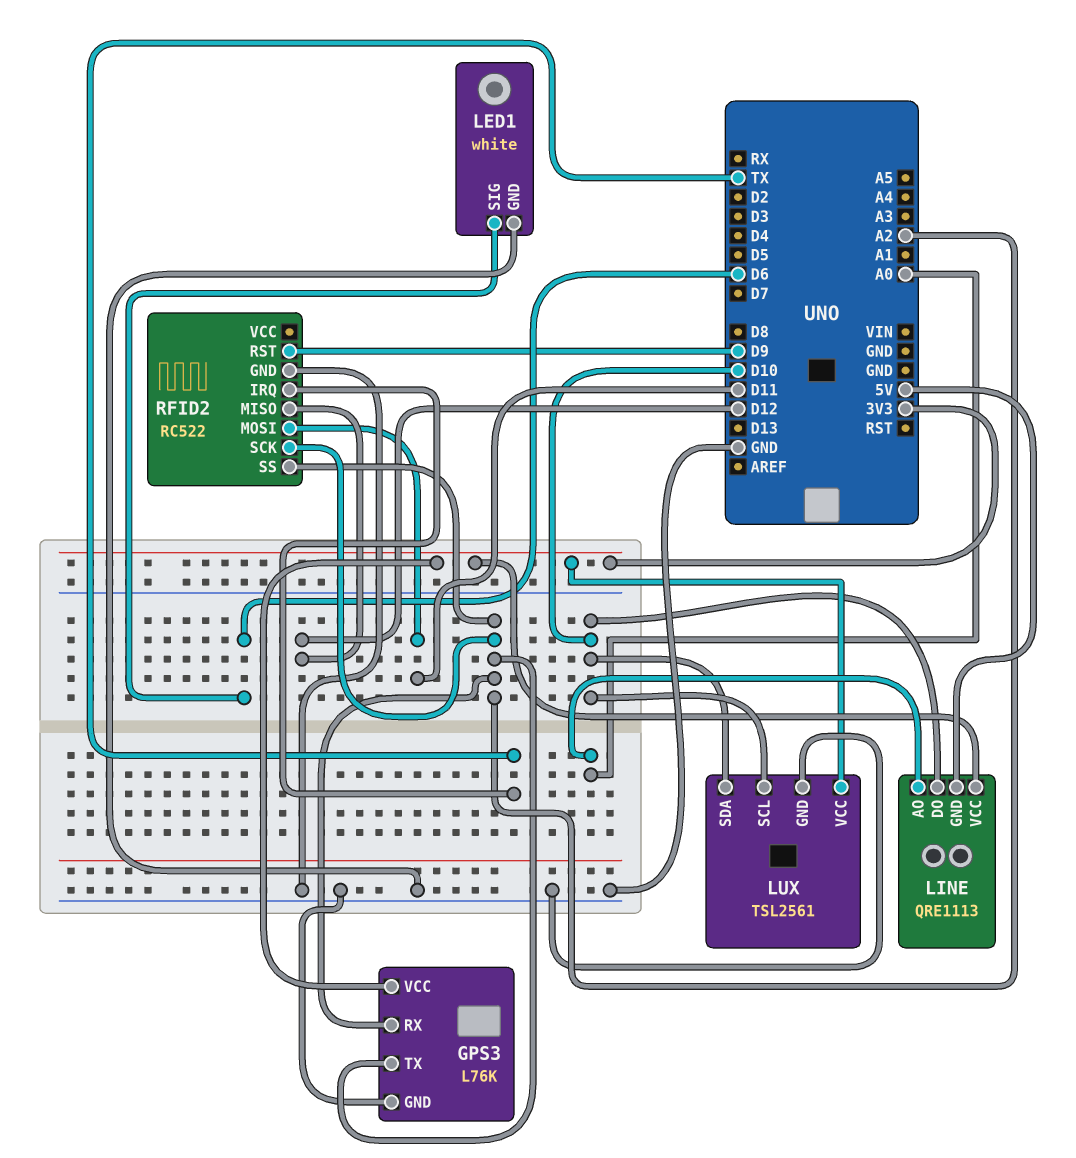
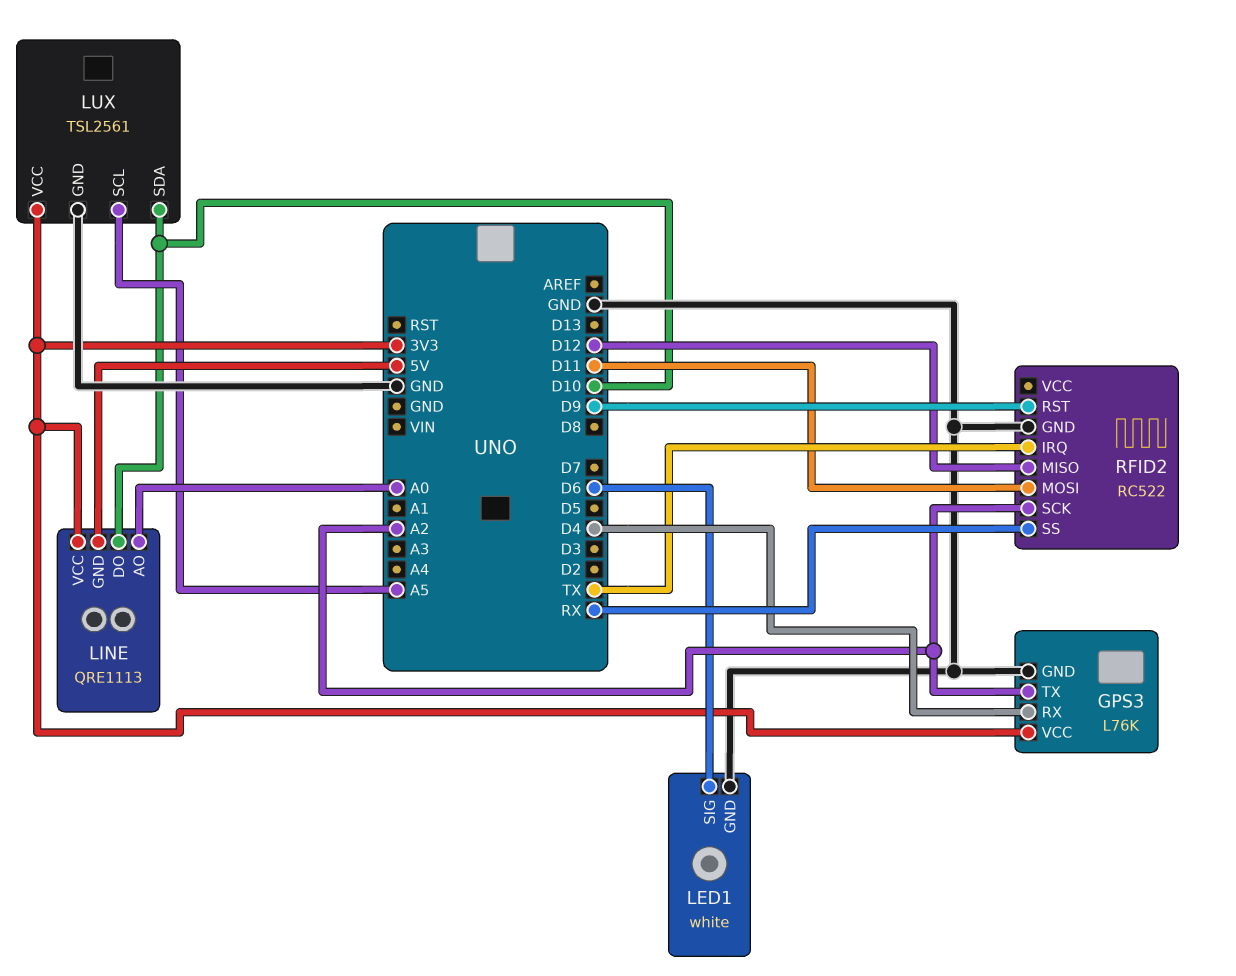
GPS3 pin RX: A2 -> D4
LUX pin SCL: D10 -> A5
RFID2 pin SS: A2 -> RX

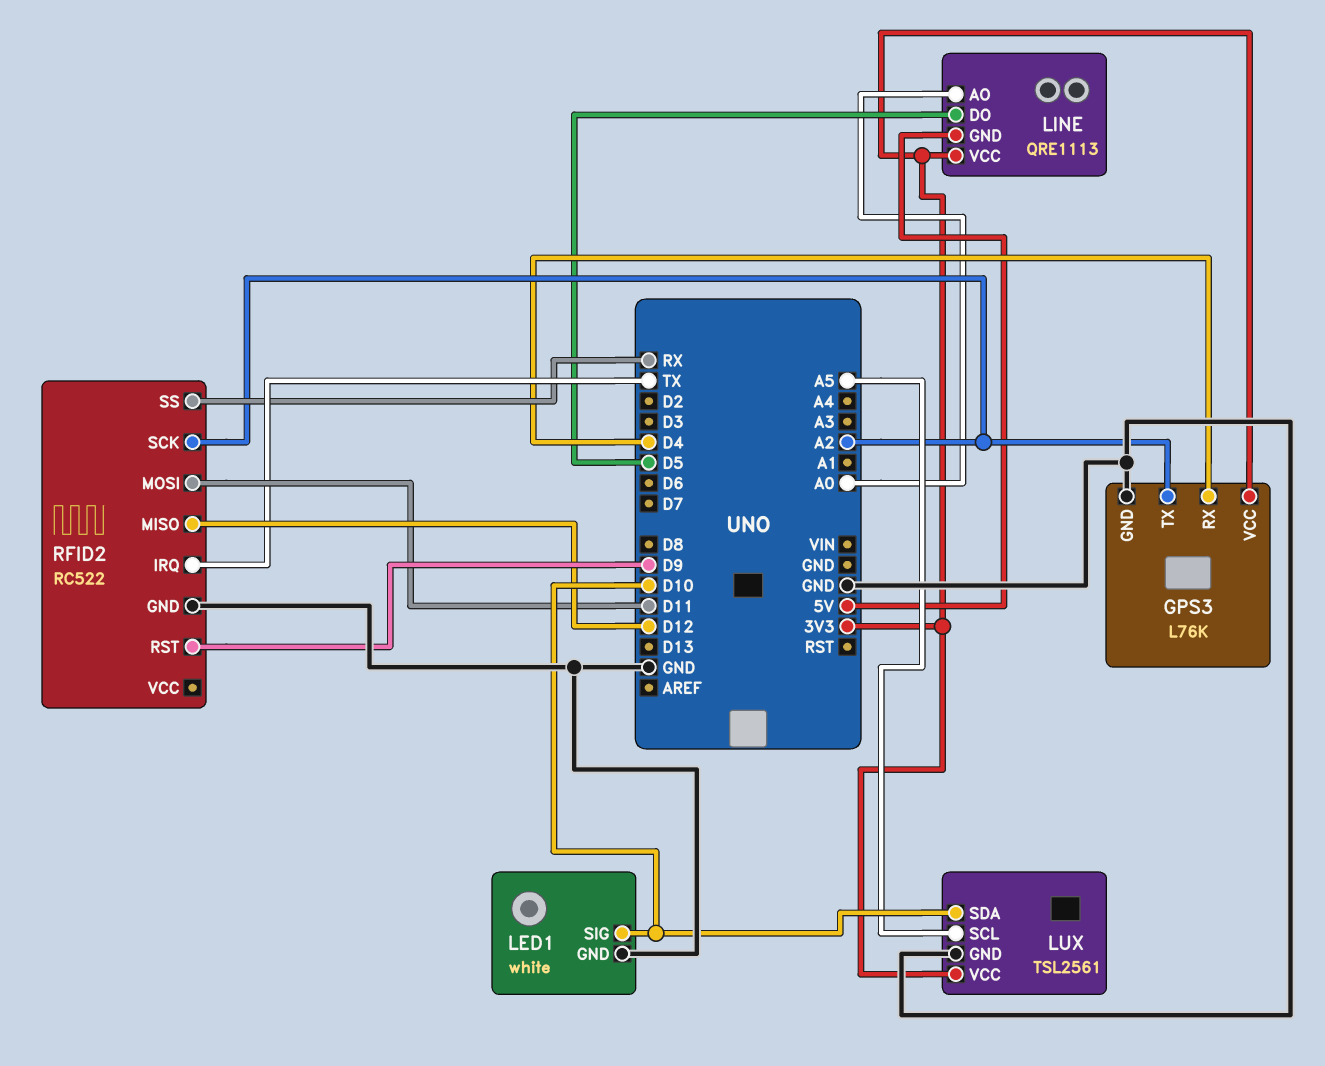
LED1 pin SIG: D6 -> D10
LINE pin DO: D10 -> D5

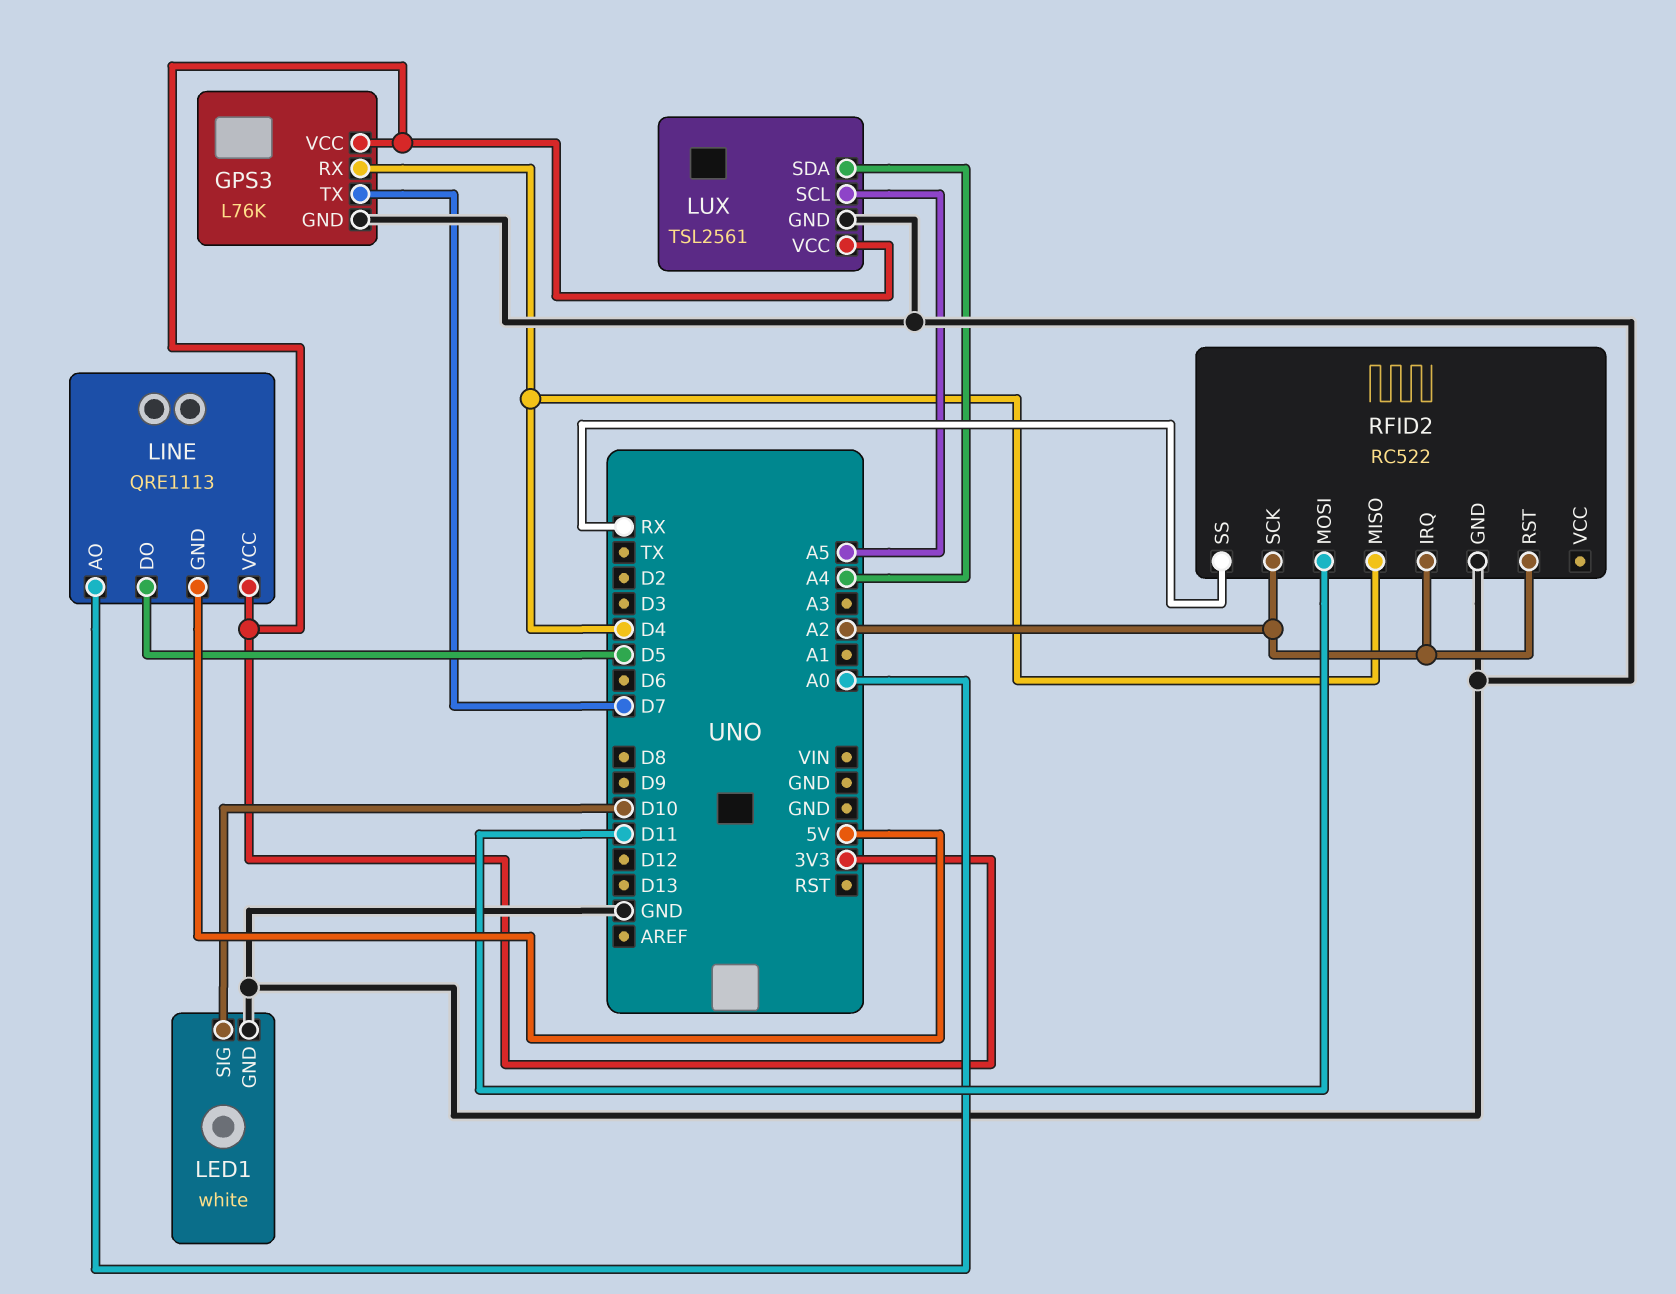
GPS3 pin TX: A2 -> D7
LUX pin SDA: D10 -> A4
RFID2 pin IRQ: TX -> A2
RFID2 pin MISO: D12 -> D4
RFID2 pin RST: D9 -> A2

